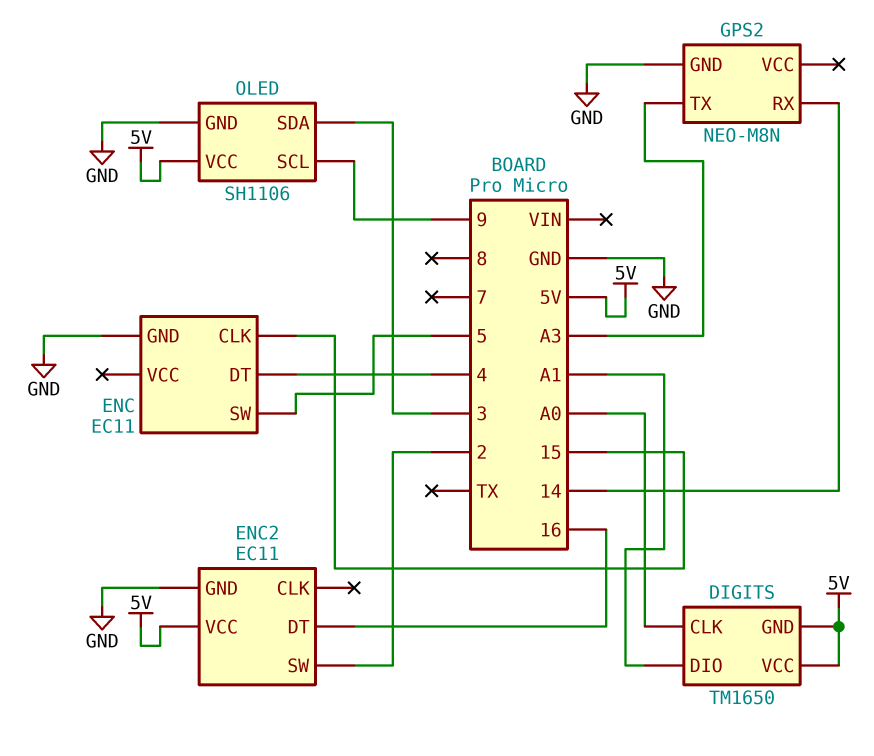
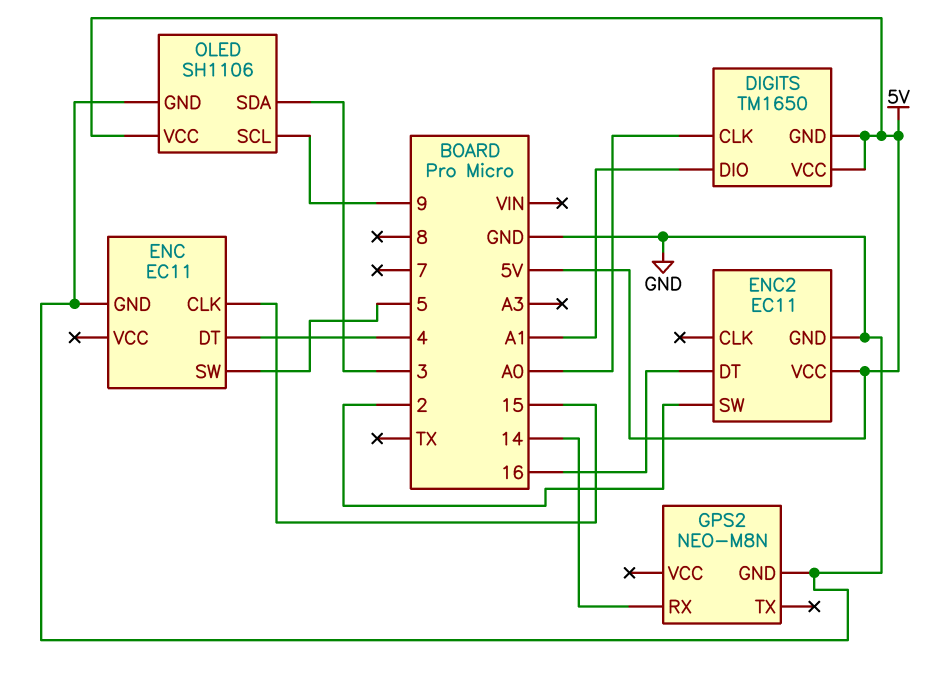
GPS2 pin TX: A3 -> none

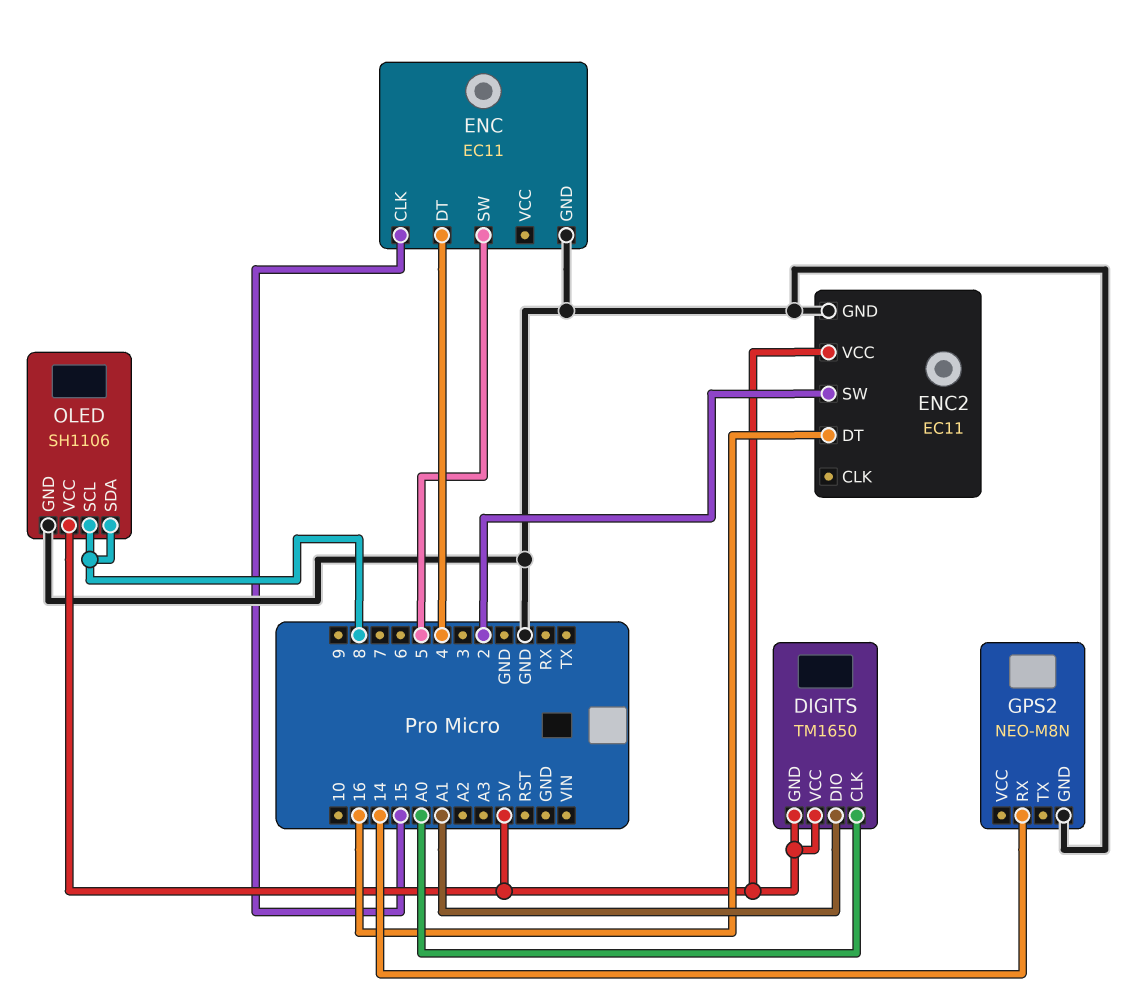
OLED pin SCL: 9 -> 8
OLED pin SDA: 3 -> 8

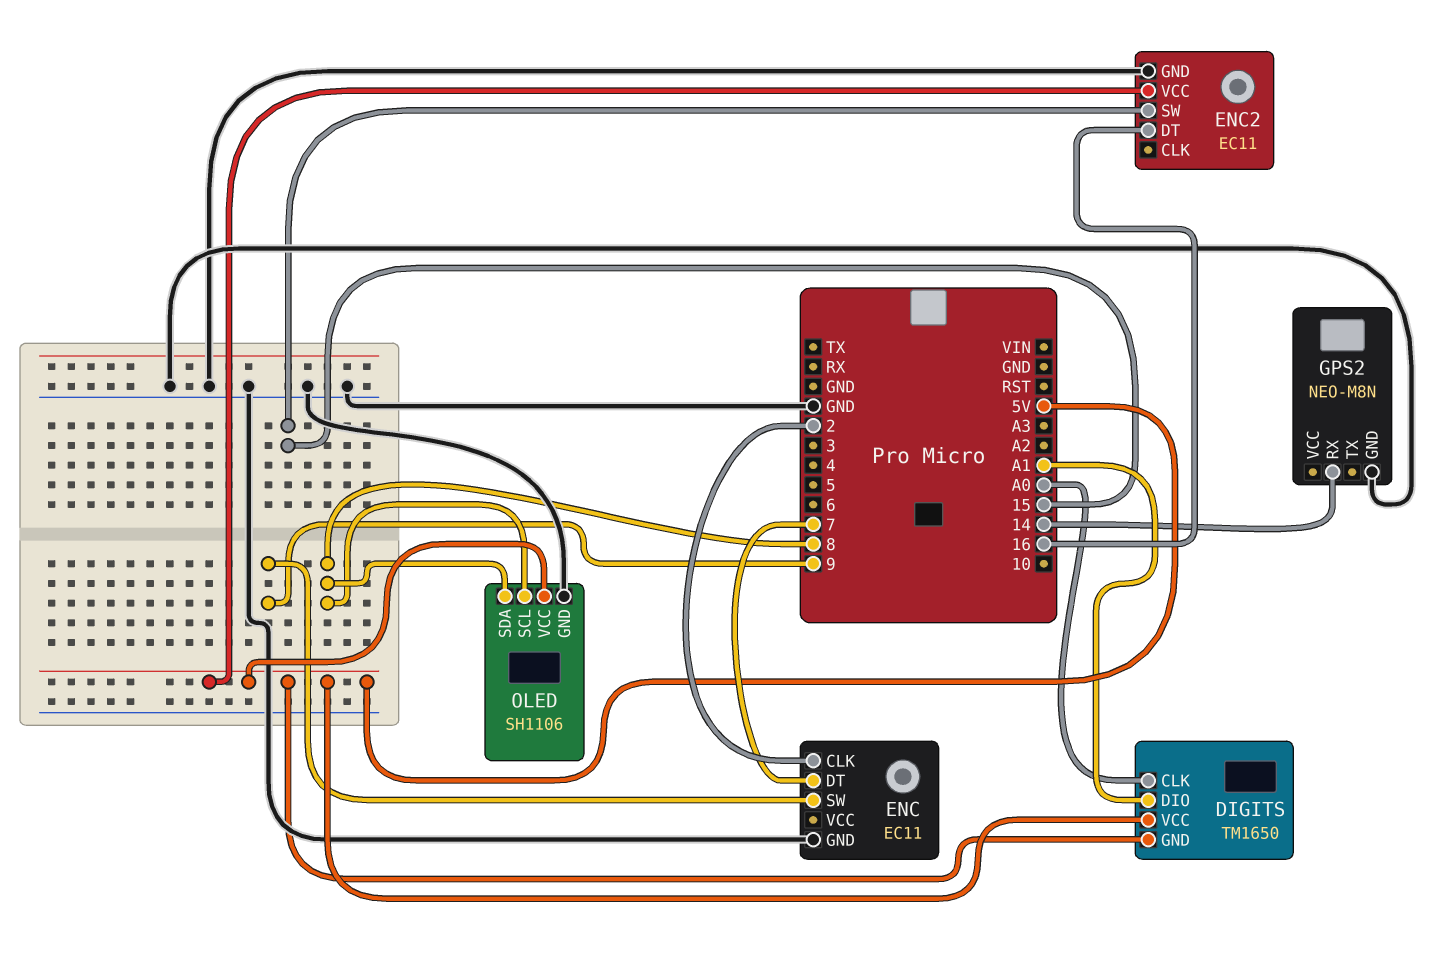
ENC pin CLK: 15 -> 2
ENC pin DT: 4 -> 7
ENC pin SW: 5 -> 9
ENC2 pin SW: 2 -> 15

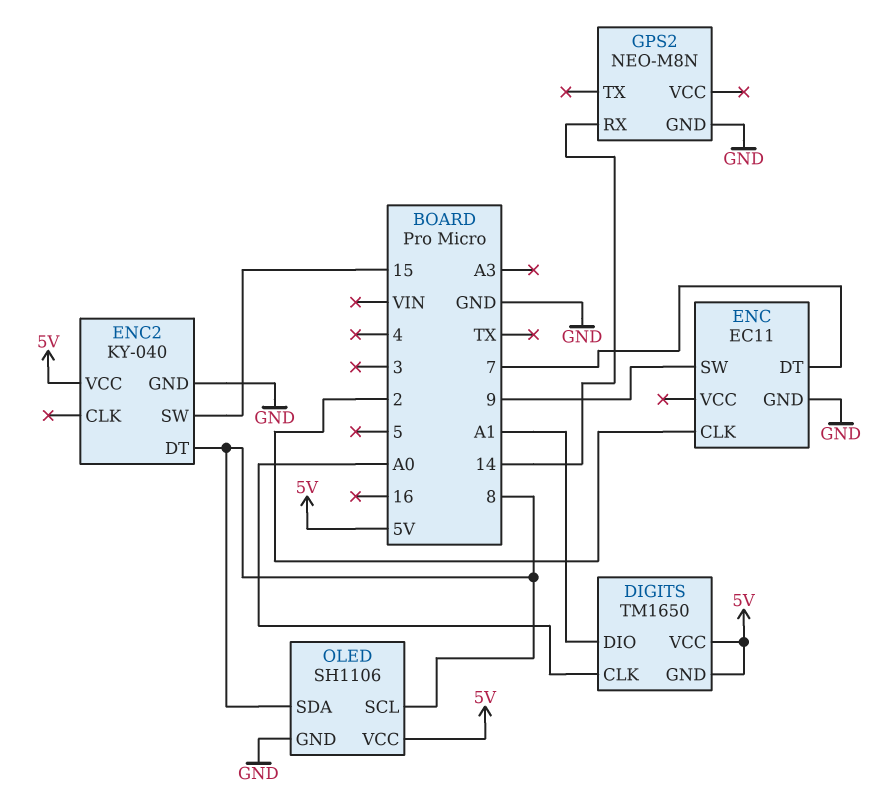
ENC2: EC11 -> KY-040
ENC2 pin DT: 16 -> 8

